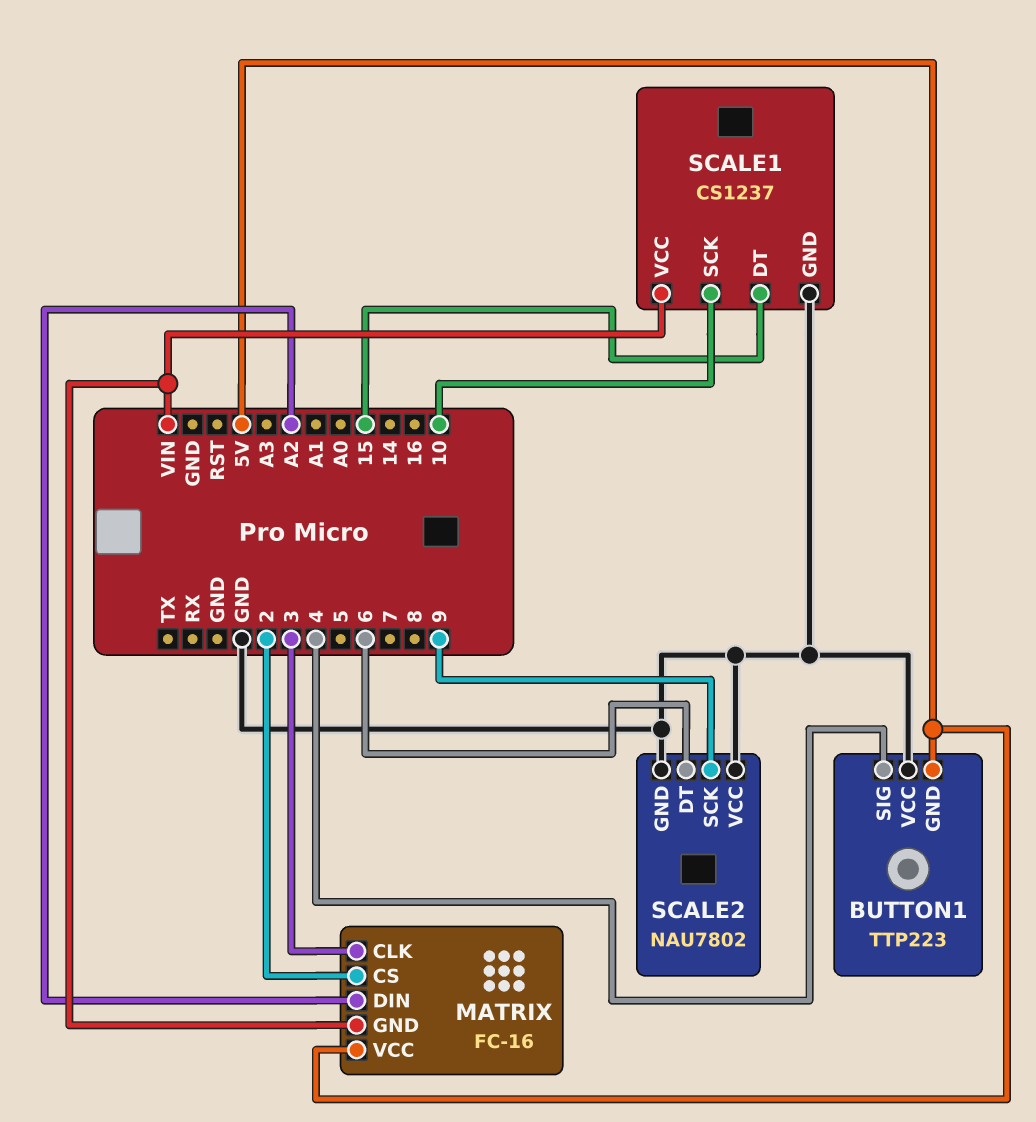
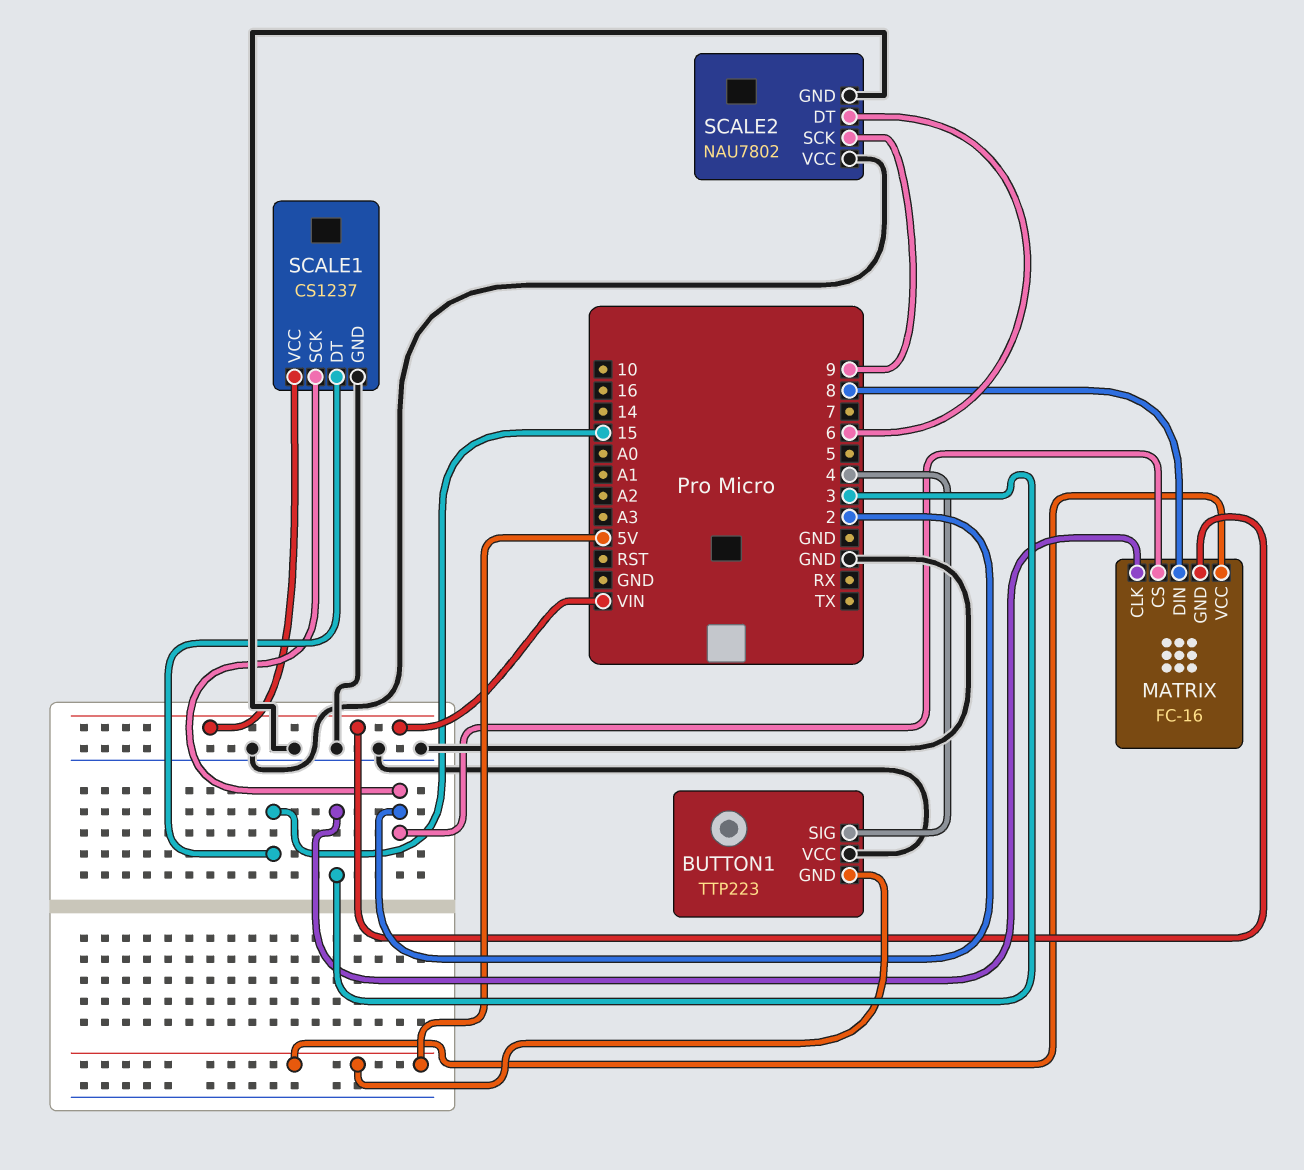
MATRIX pin DIN: A2 -> 8
SCALE1 pin SCK: 10 -> 2

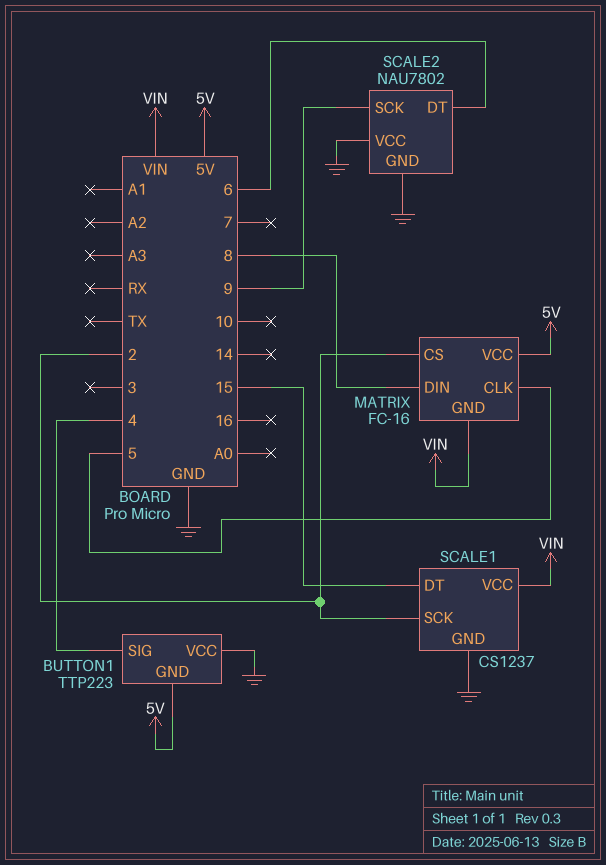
MATRIX pin CLK: 3 -> 5

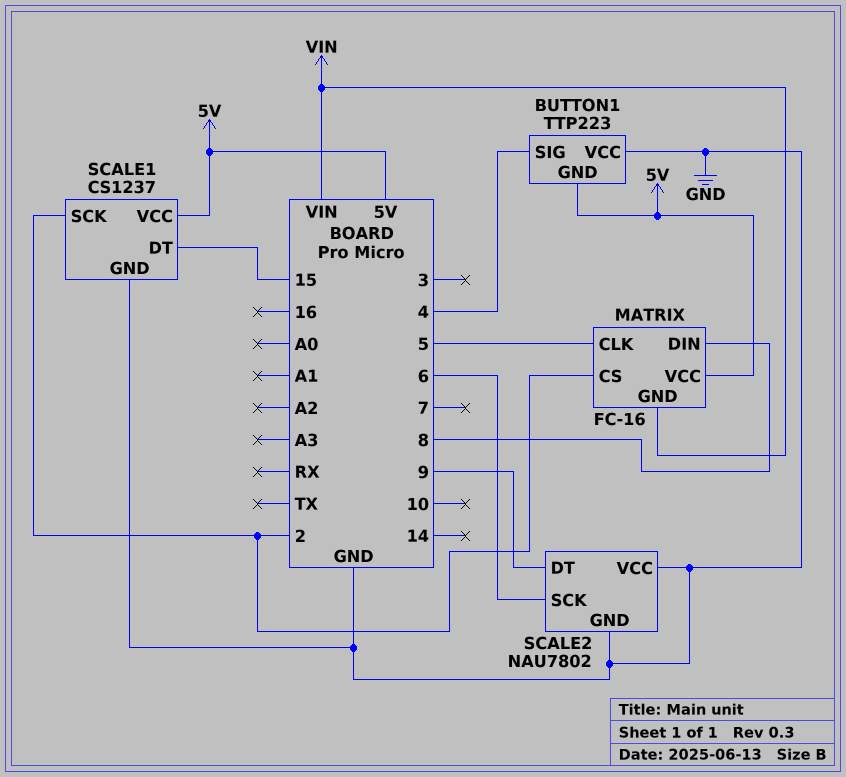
SCALE1 pin VCC: VIN -> 5V
SCALE2 pin DT: 6 -> 9
SCALE2 pin SCK: 9 -> 6

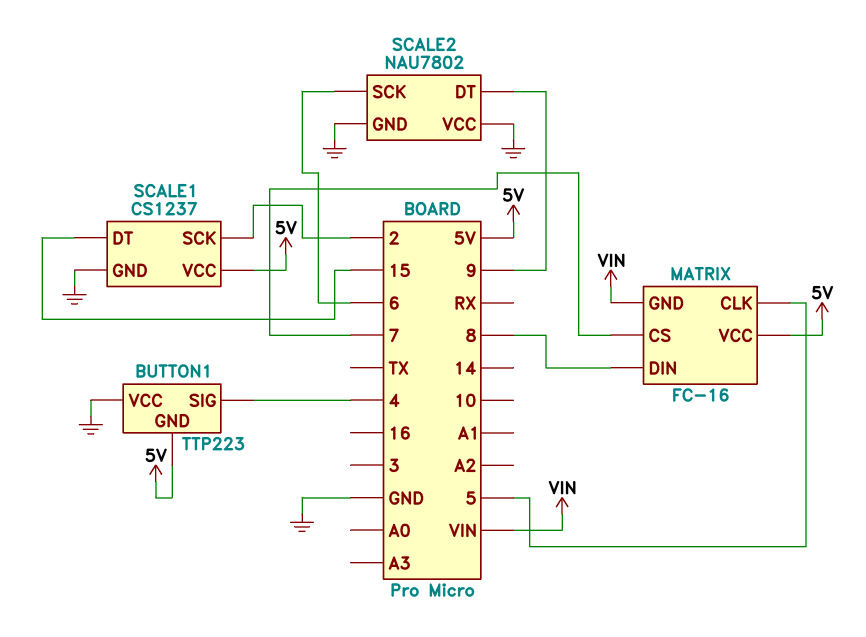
MATRIX pin CS: 2 -> 7

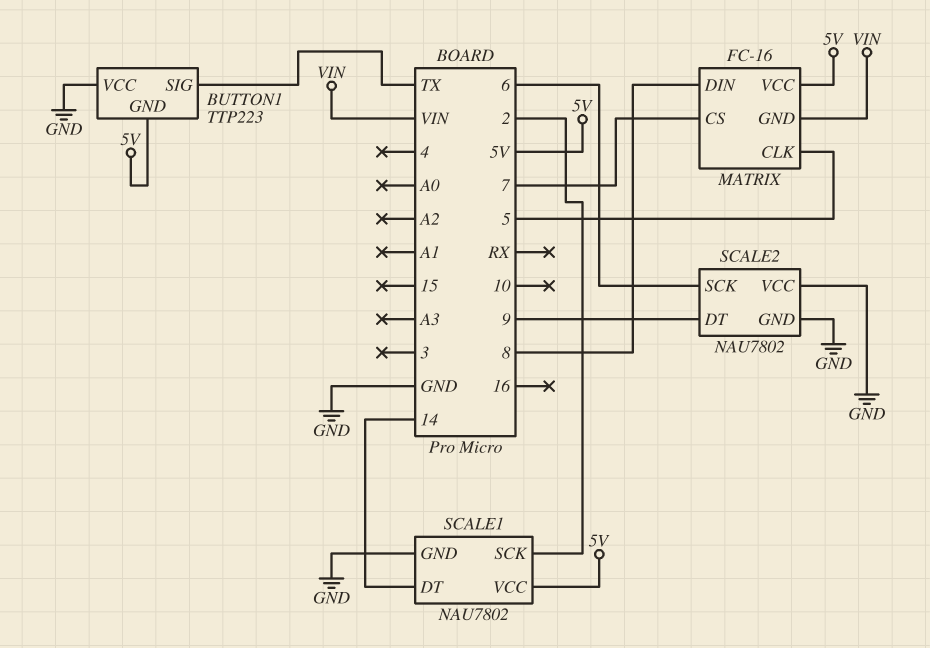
BUTTON1 pin SIG: 4 -> TX
SCALE1: CS1237 -> NAU7802
SCALE1 pin DT: 15 -> 14

